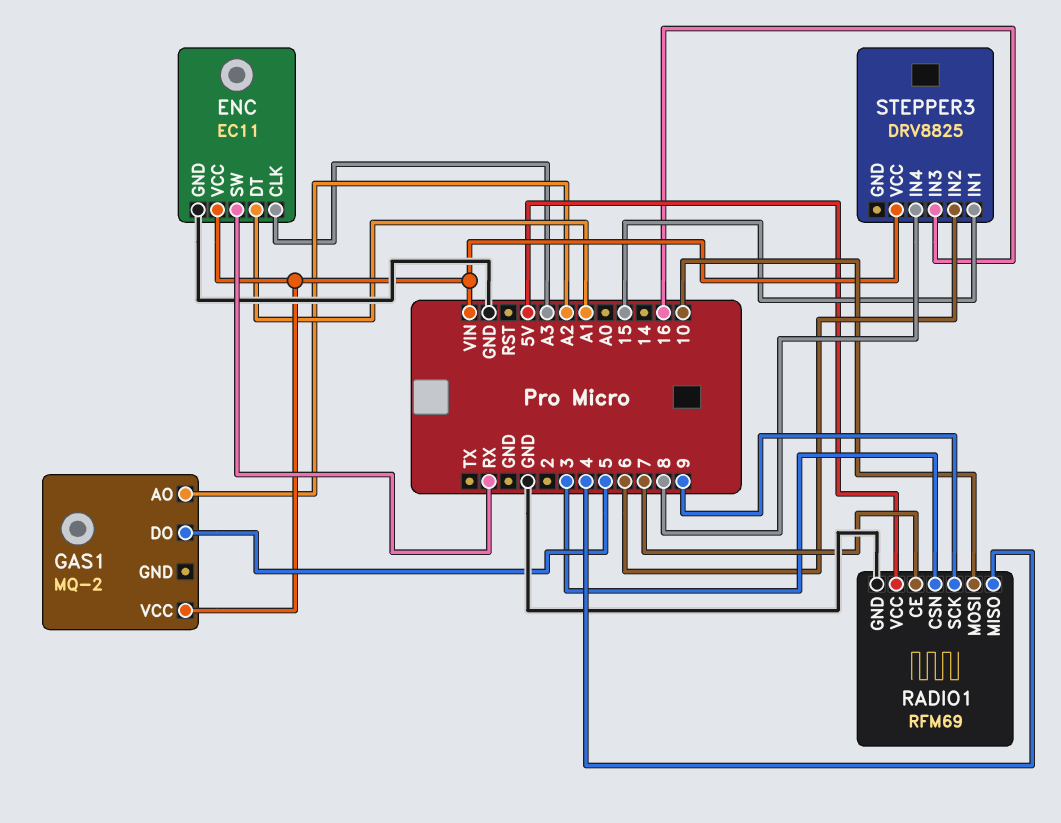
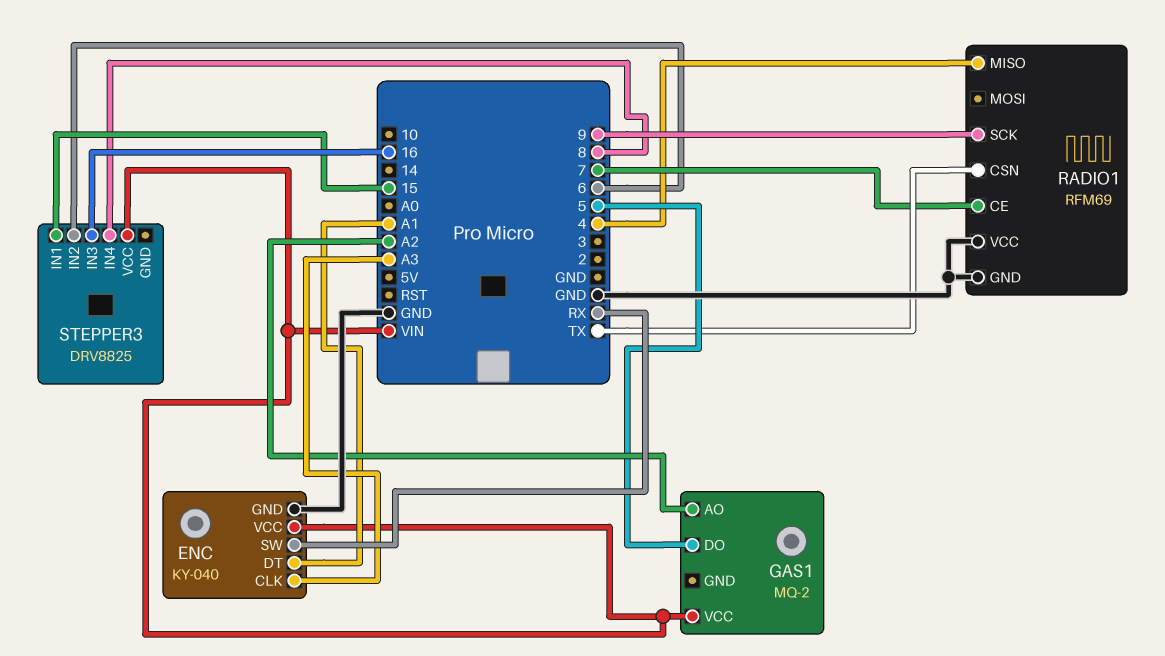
ENC: EC11 -> KY-040
RADIO1 pin CSN: 3 -> TX
RADIO1 pin MOSI: 10 -> none
RADIO1 pin VCC: 5V -> GND

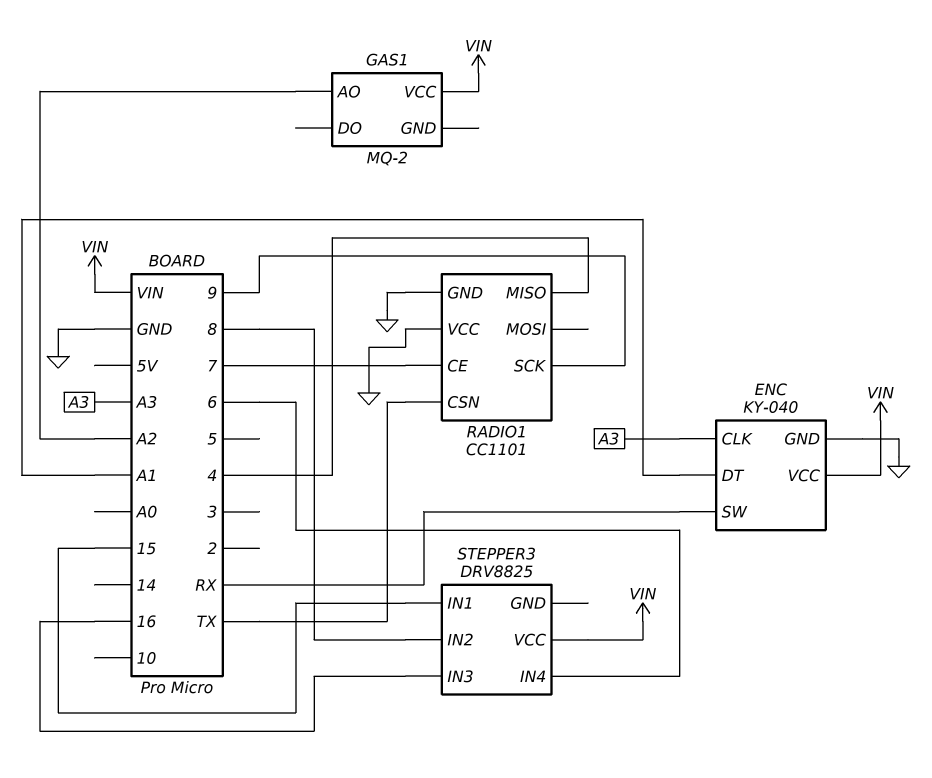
GAS1 pin DO: 5 -> none
RADIO1: RFM69 -> CC1101
STEPPER3 pin IN2: 6 -> 8
STEPPER3 pin IN4: 8 -> 6

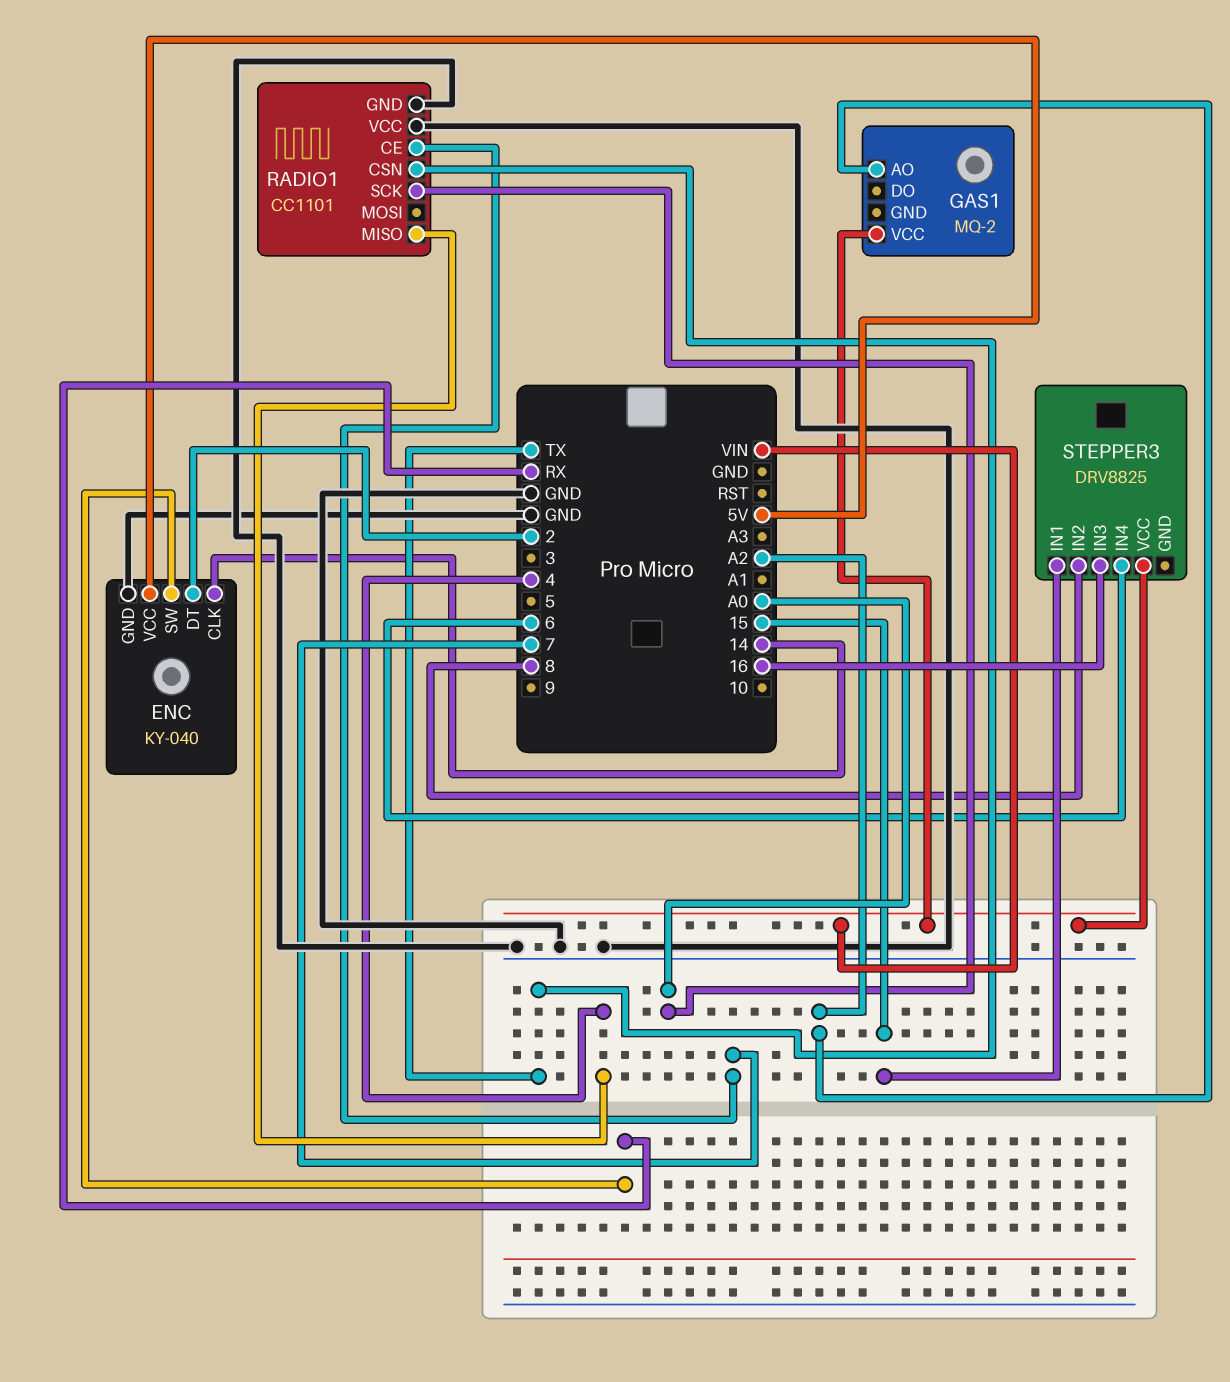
ENC pin CLK: A3 -> 14
ENC pin DT: A1 -> 2
ENC pin VCC: VIN -> 5V
RADIO1 pin SCK: 9 -> A0

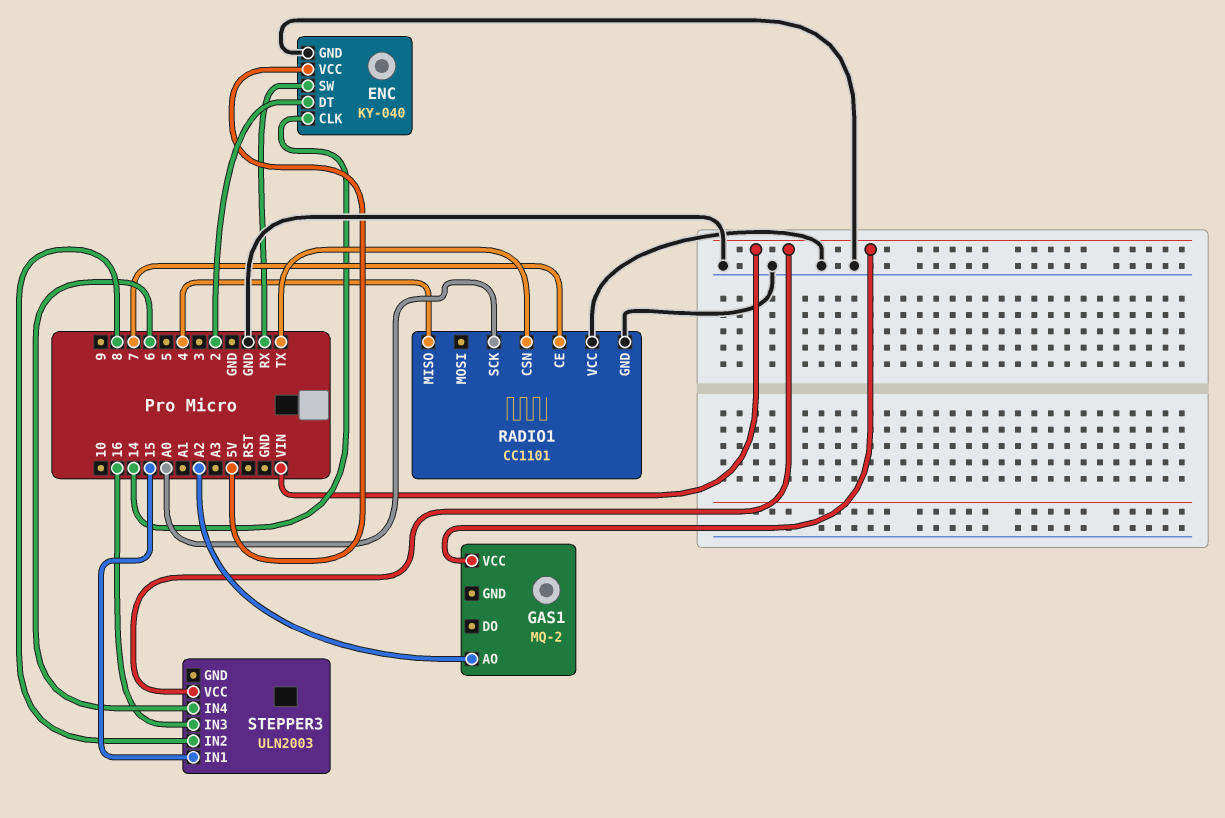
STEPPER3: DRV8825 -> ULN2003

